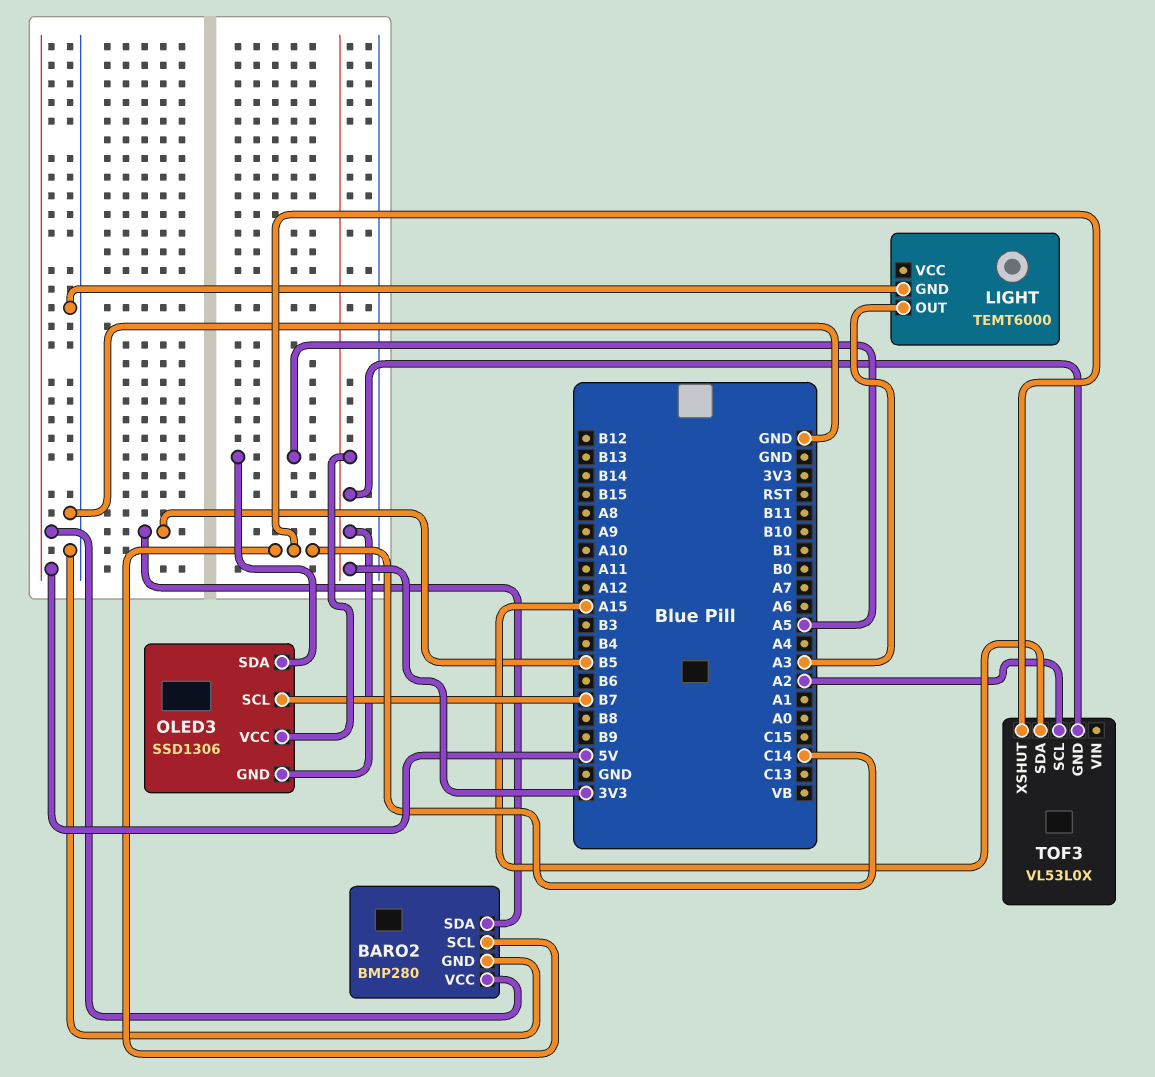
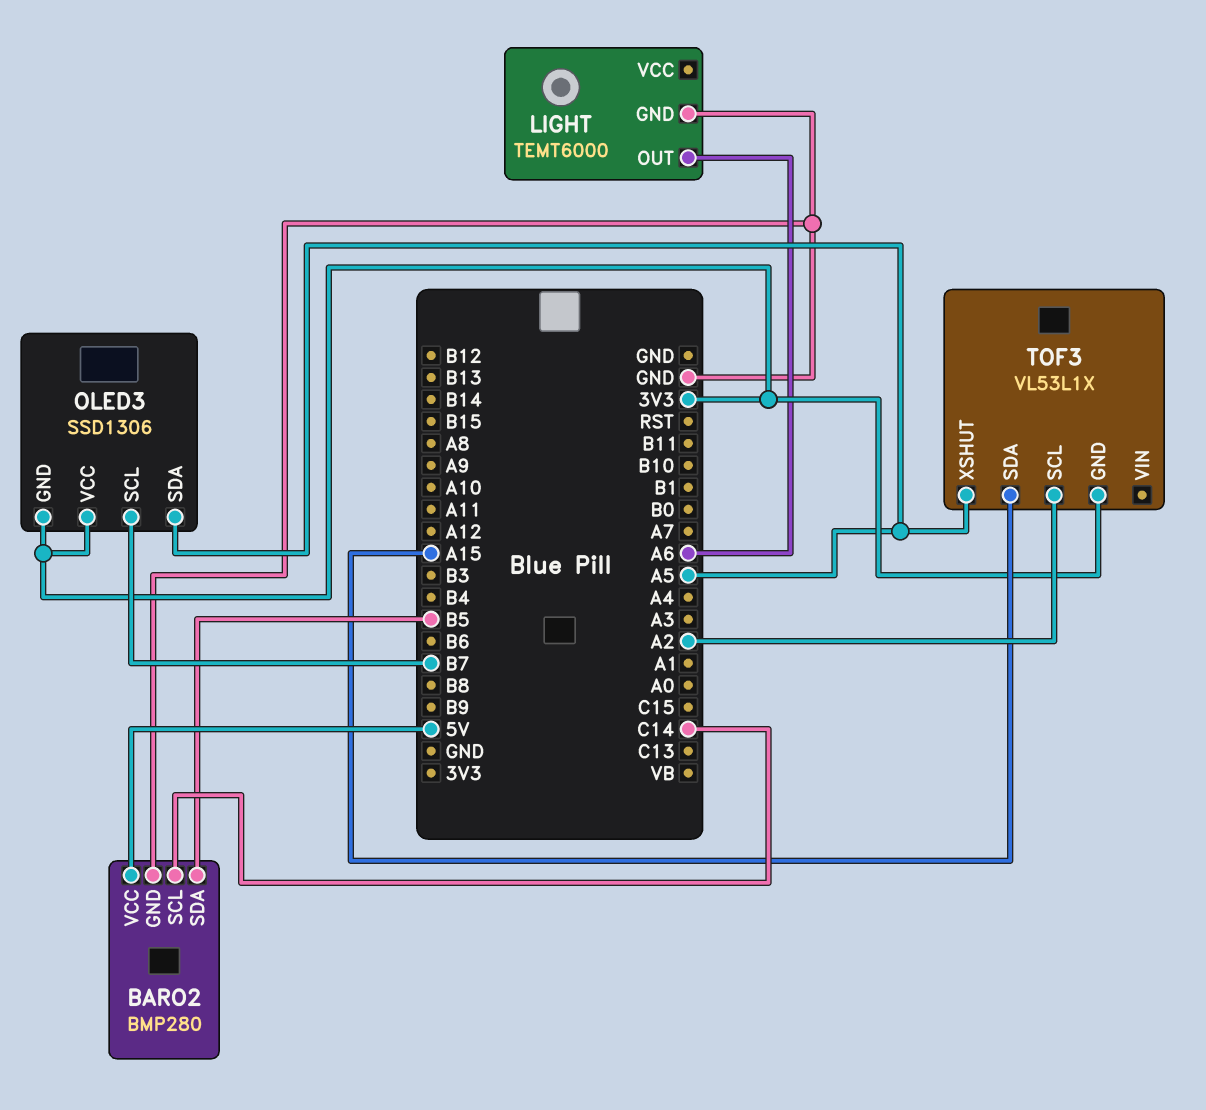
LIGHT pin OUT: A3 -> A6
TOF3: VL53L0X -> VL53L1X
TOF3 pin XSHUT: C14 -> A5

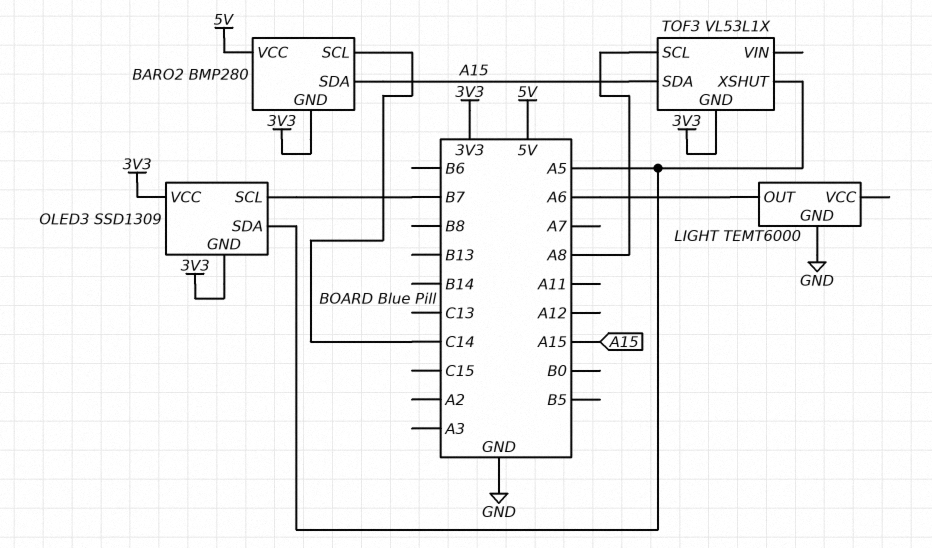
BARO2 pin GND: GND -> 3V3
BARO2 pin SDA: B5 -> A15
OLED3: SSD1306 -> SSD1309
TOF3 pin SCL: A2 -> A8

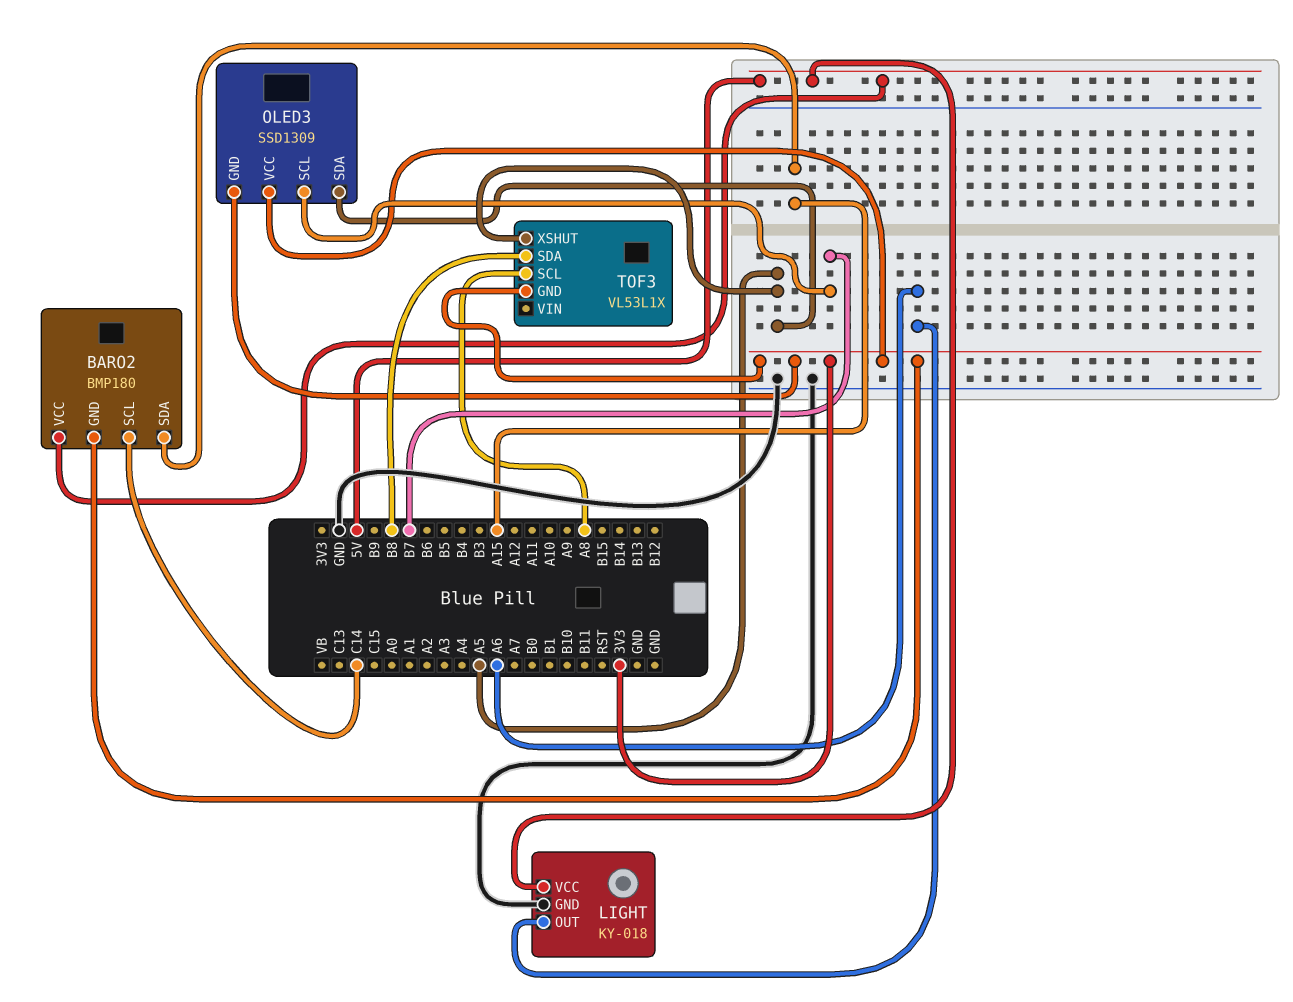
BARO2: BMP280 -> BMP180
LIGHT: TEMT6000 -> KY-018
LIGHT pin VCC: none -> 5V
TOF3 pin SDA: A15 -> B8

